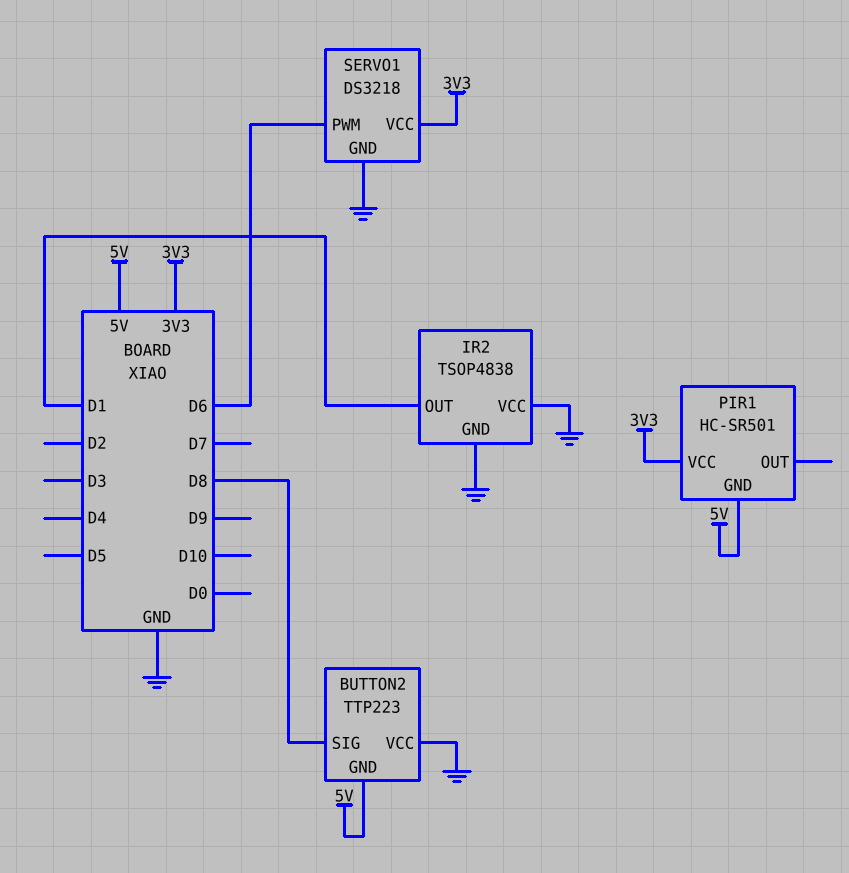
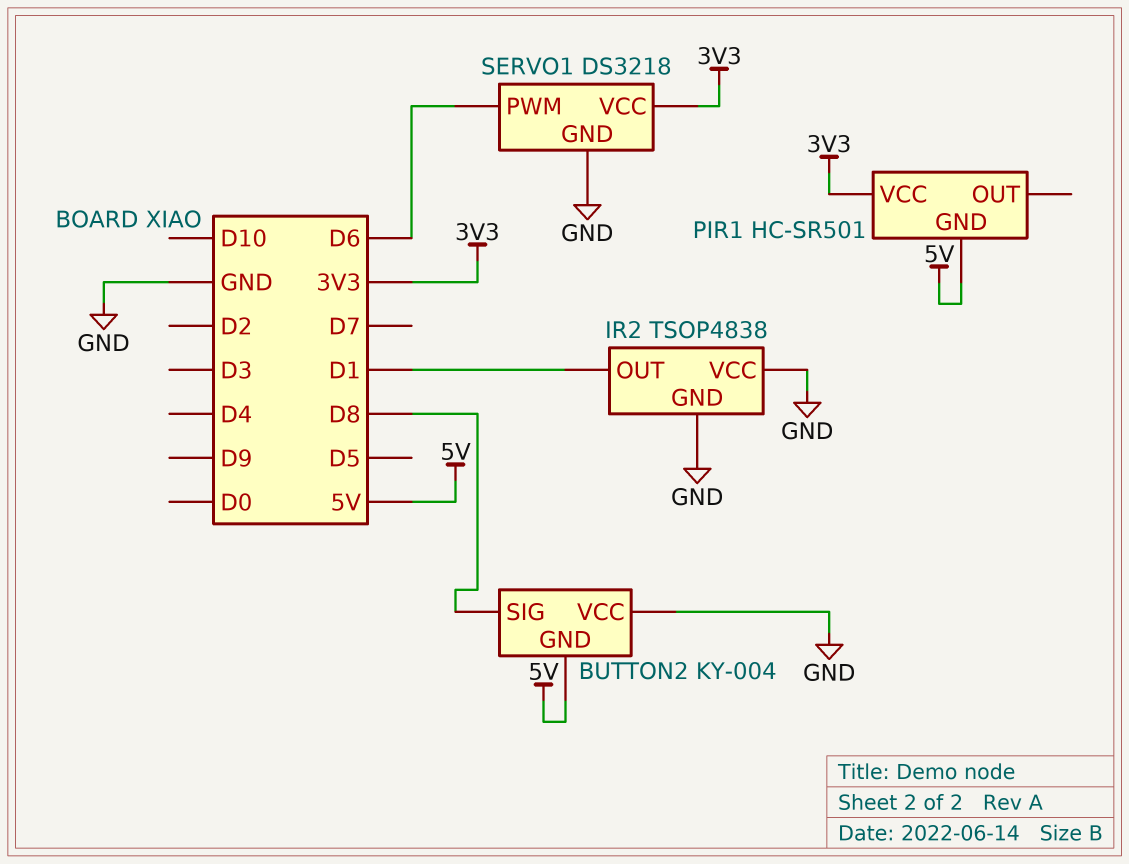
BUTTON2: TTP223 -> KY-004

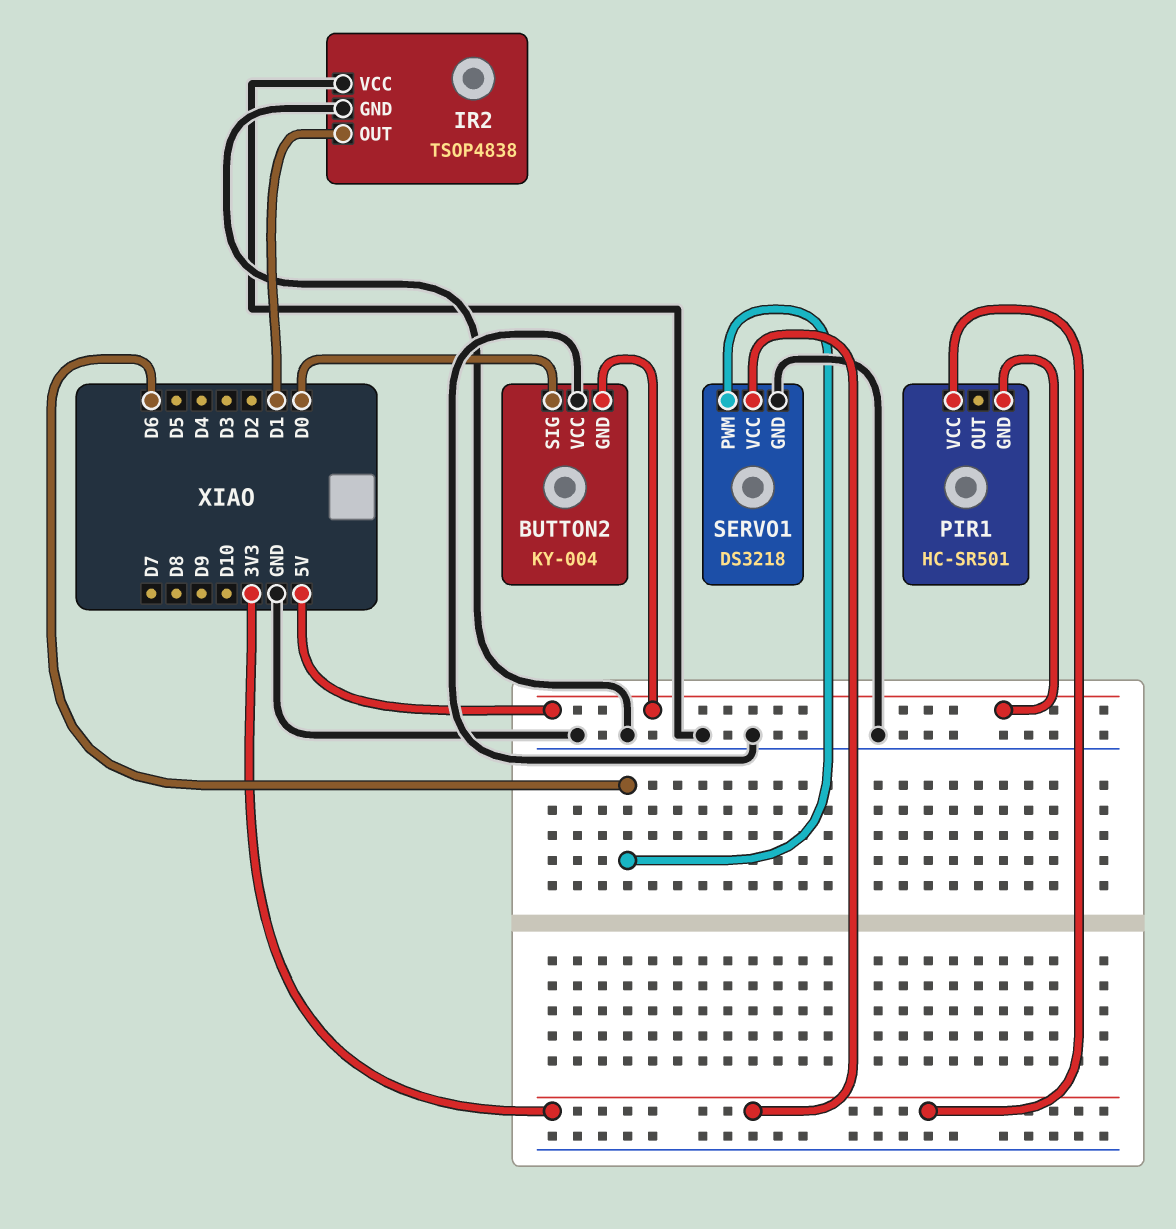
BUTTON2 pin SIG: D8 -> D0

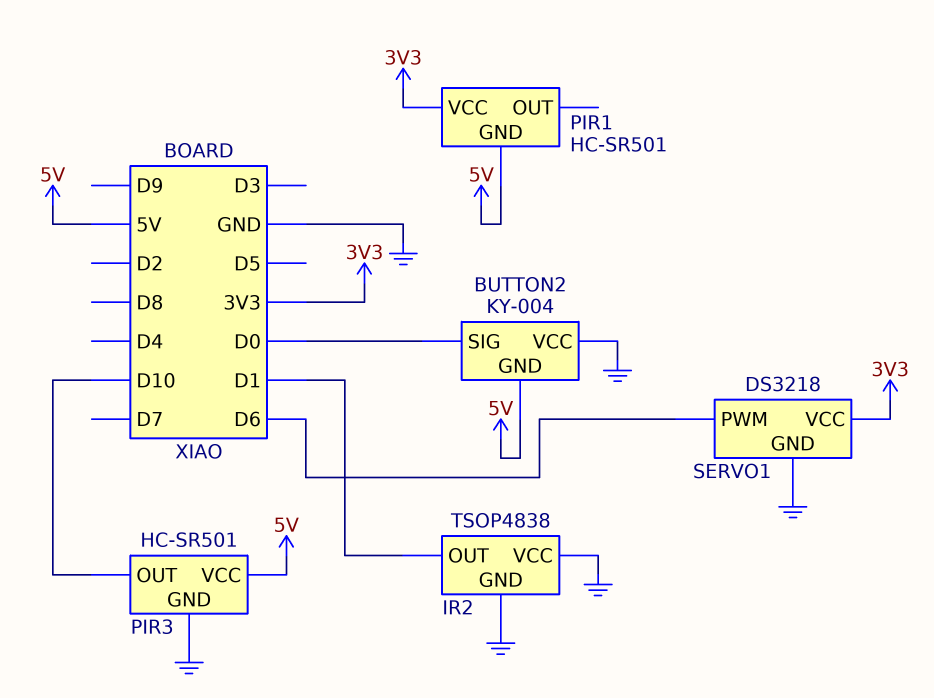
PIR3: none -> HC-SR501
PIR3 pin GND: none -> GND
PIR3 pin OUT: none -> D10
PIR3 pin VCC: none -> 5V

